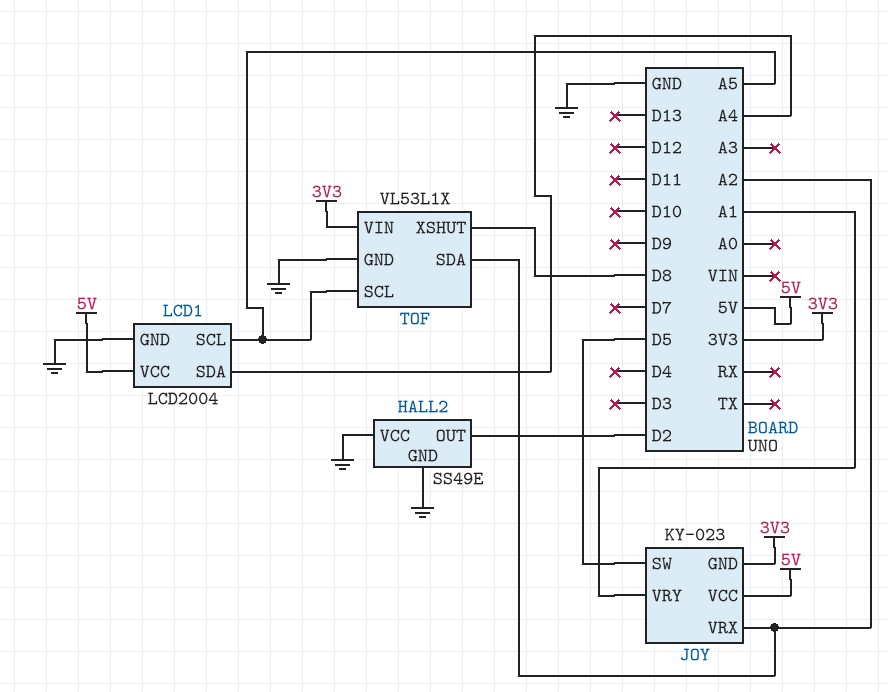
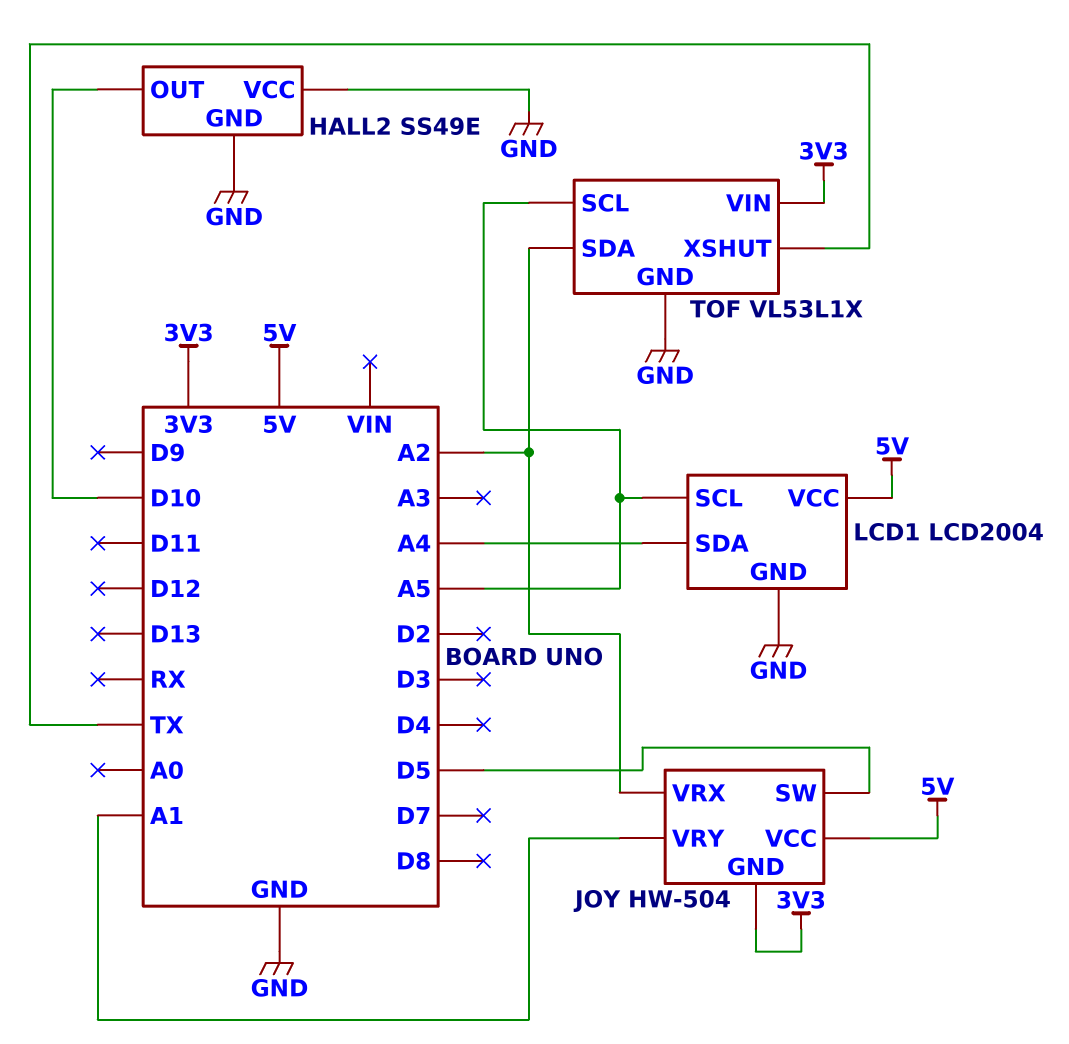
HALL2 pin OUT: D2 -> D10
JOY: KY-023 -> HW-504
TOF pin XSHUT: D8 -> TX

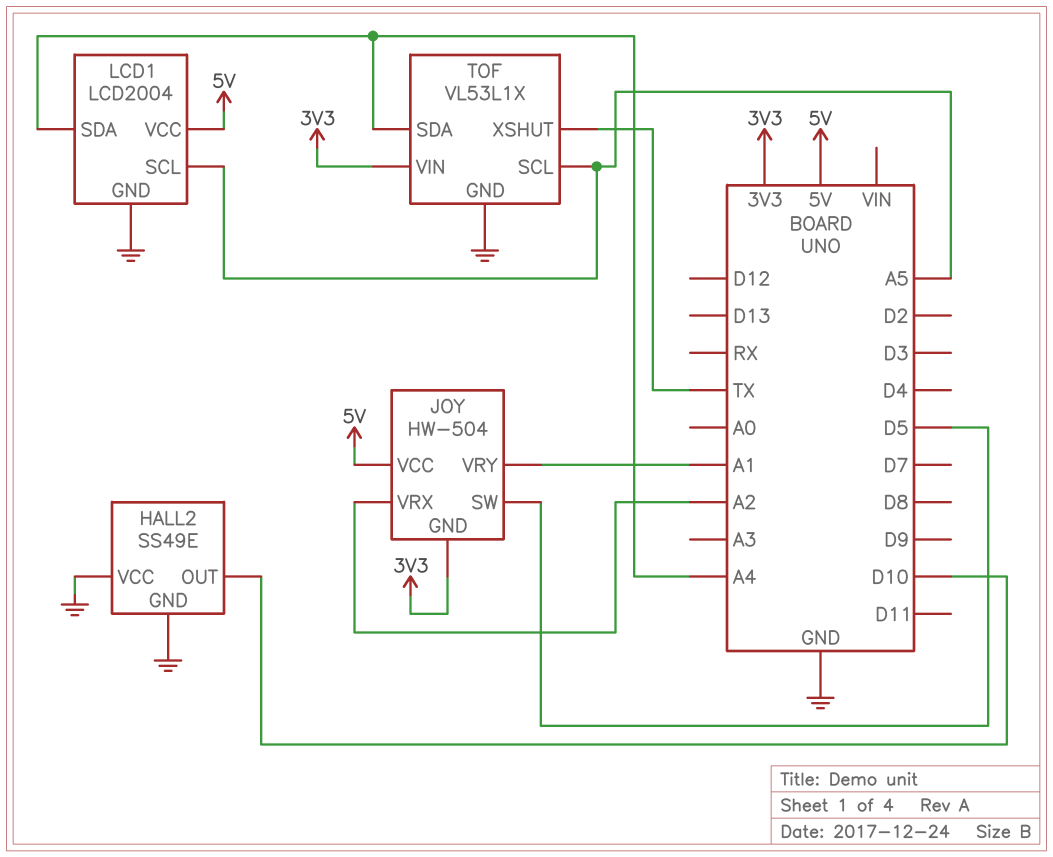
TOF pin SDA: A2 -> A4

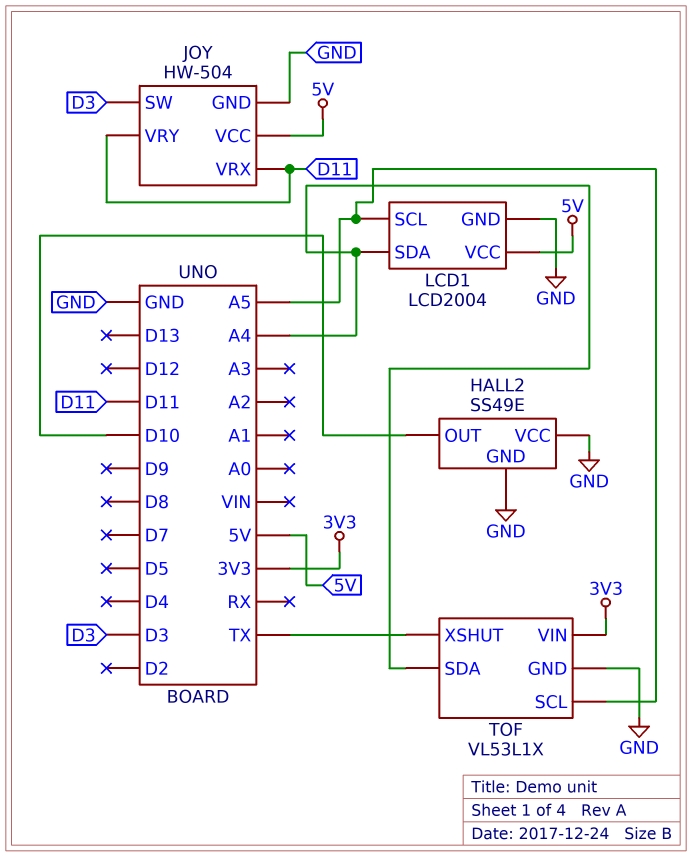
JOY pin GND: 3V3 -> GND
JOY pin SW: D5 -> D3
JOY pin VRX: A2 -> D11
JOY pin VRY: A1 -> D11

